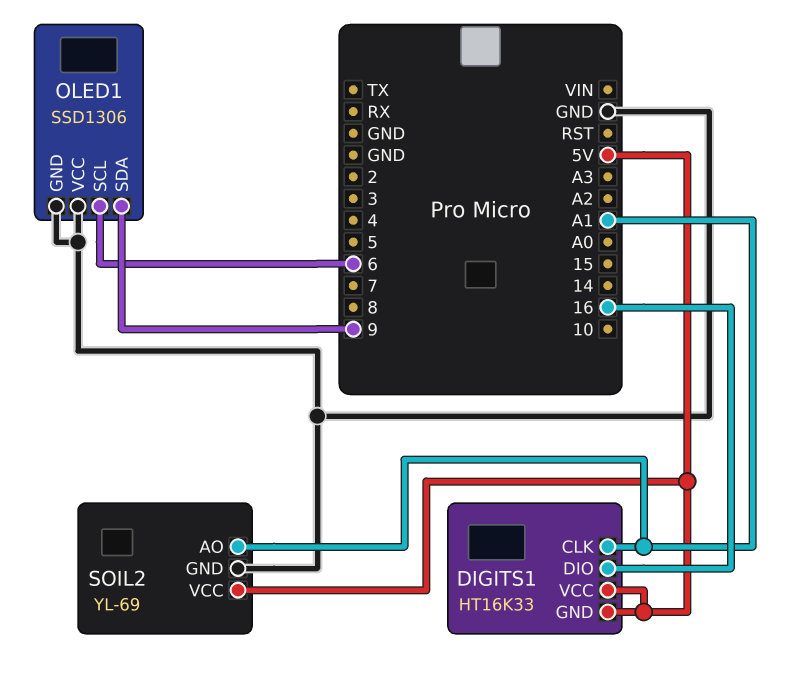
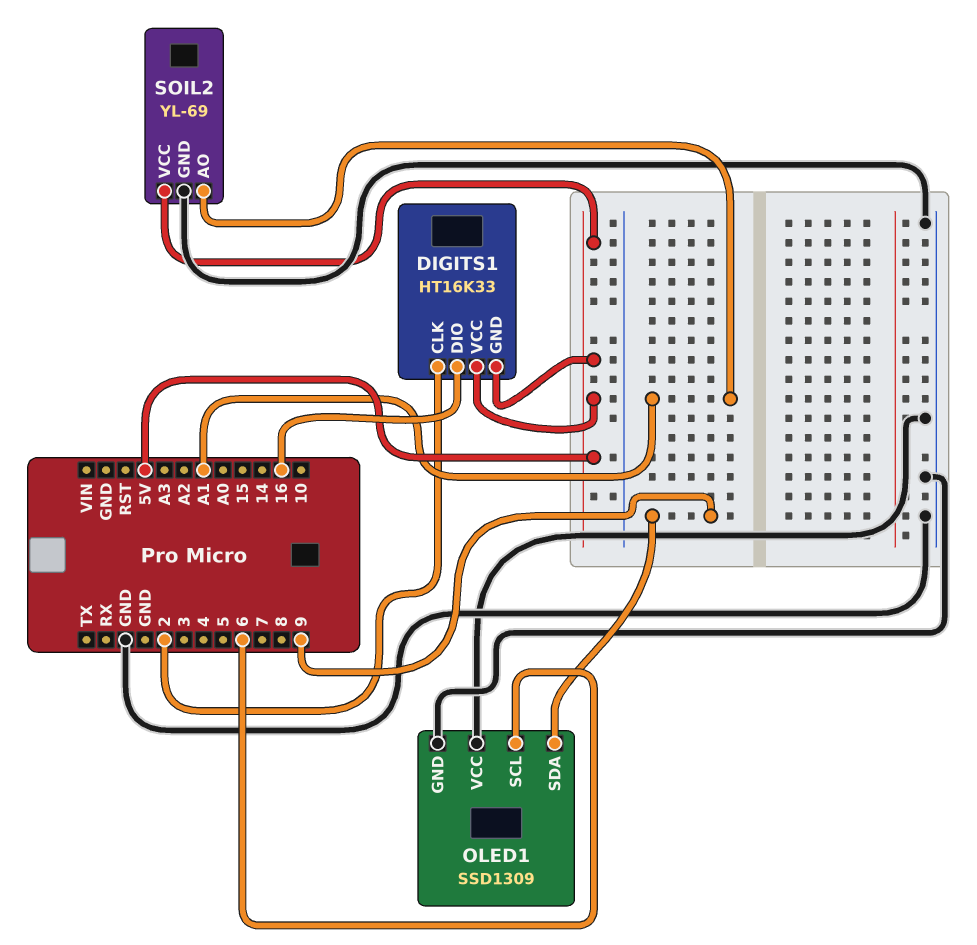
DIGITS1 pin CLK: A1 -> 2
OLED1: SSD1306 -> SSD1309

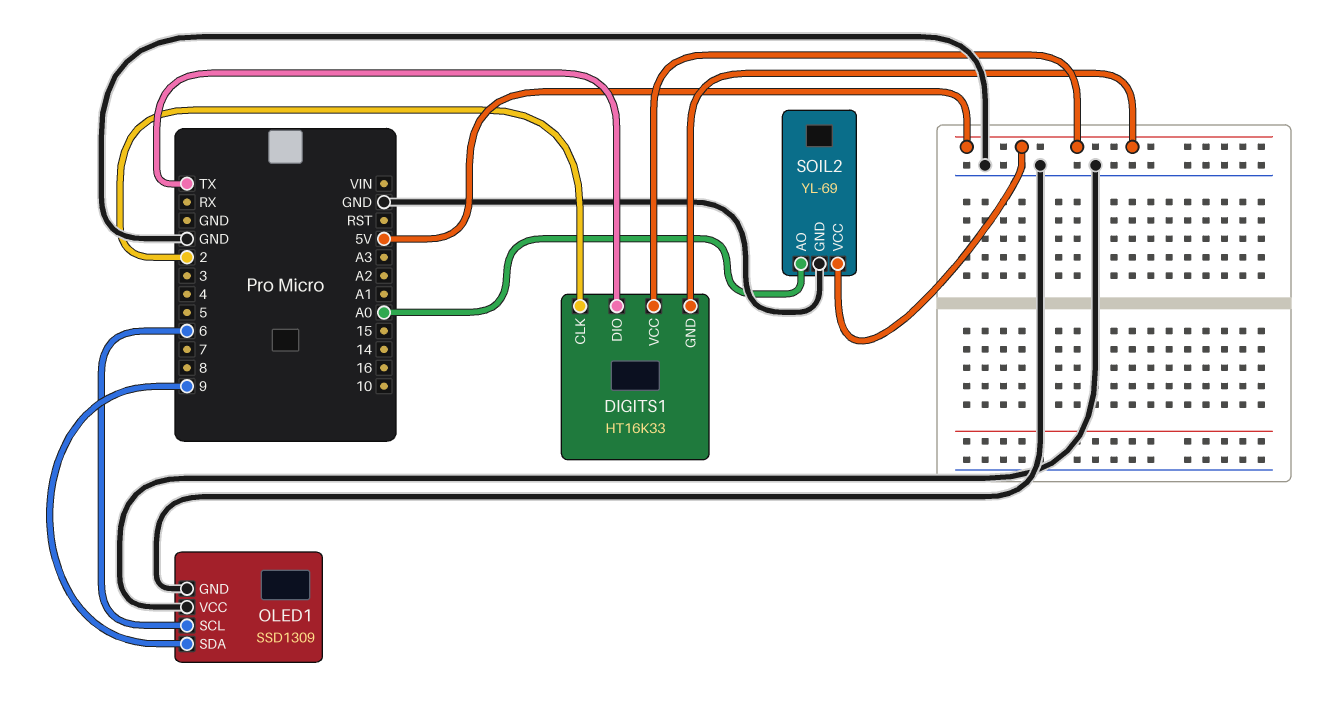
DIGITS1 pin DIO: 16 -> TX
SOIL2 pin AO: A1 -> A0

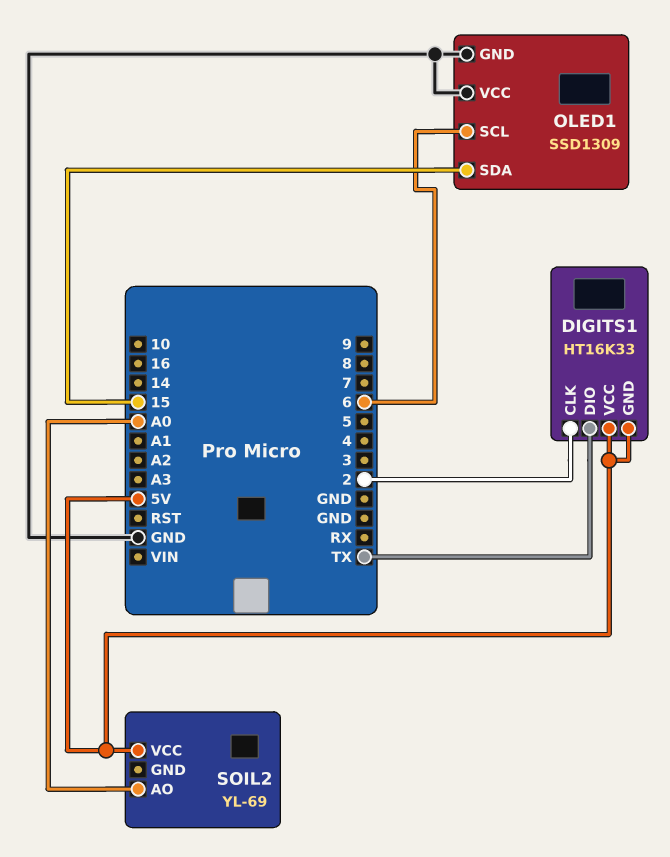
OLED1 pin SDA: 9 -> 15
SOIL2 pin GND: GND -> none

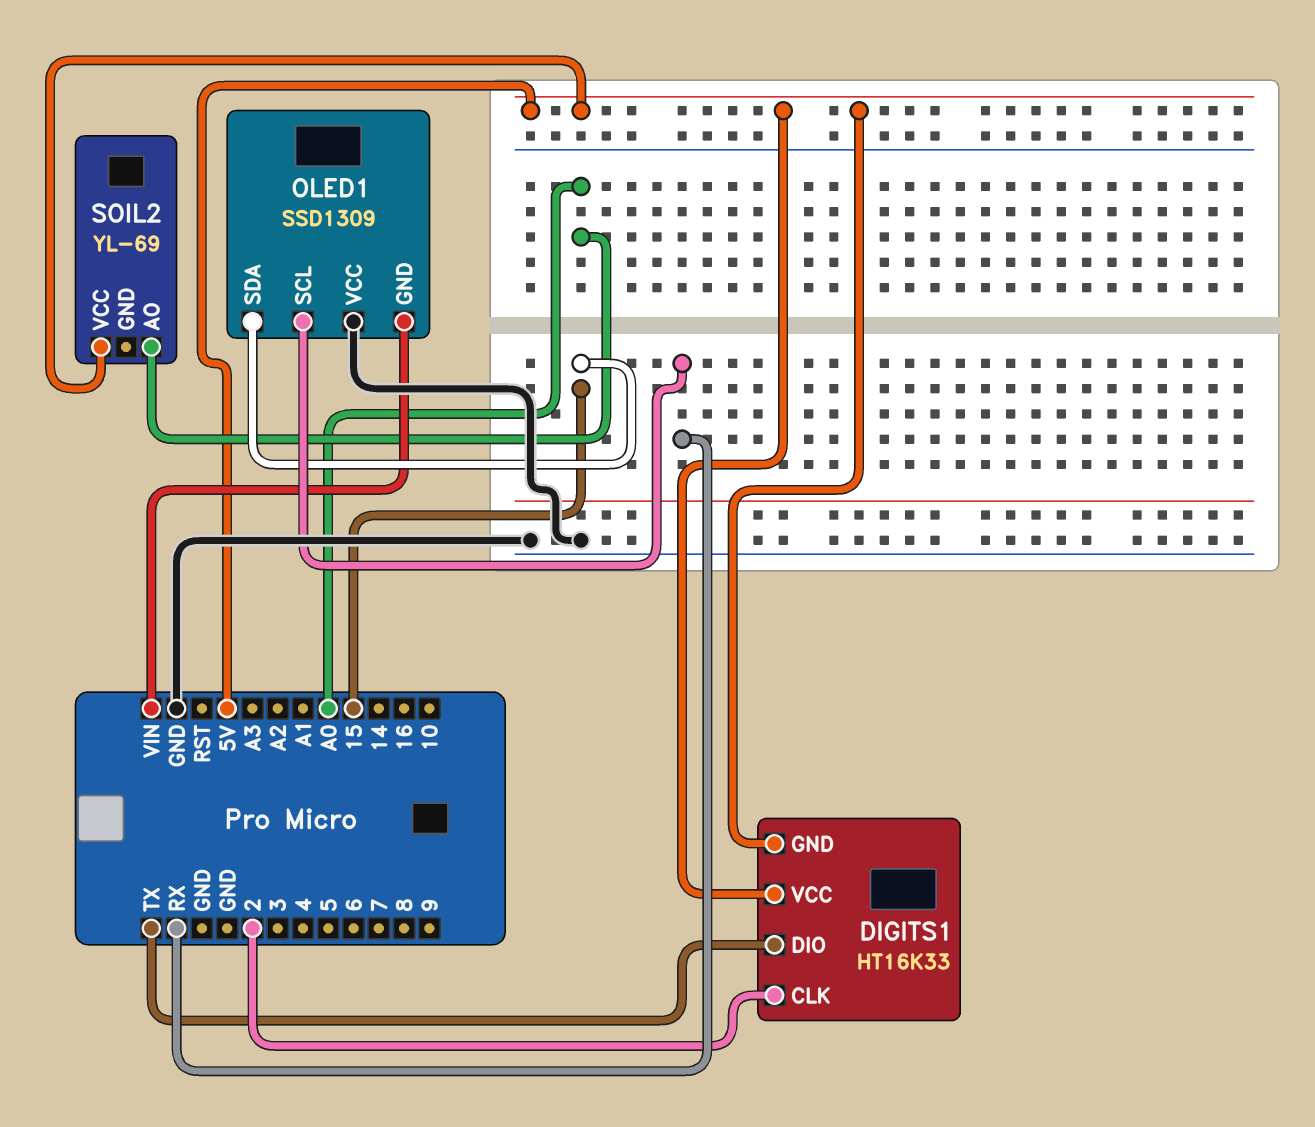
OLED1 pin GND: GND -> VIN
OLED1 pin SCL: 6 -> RX

